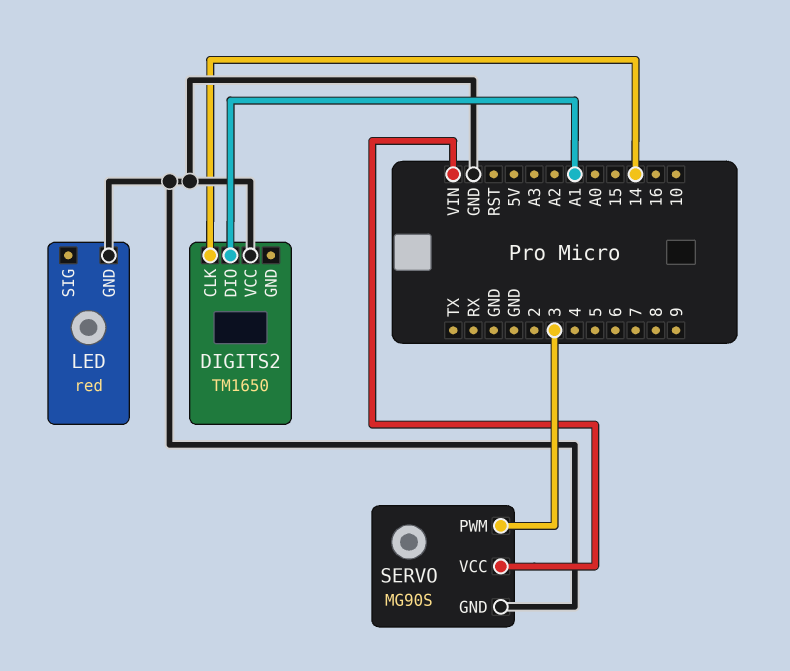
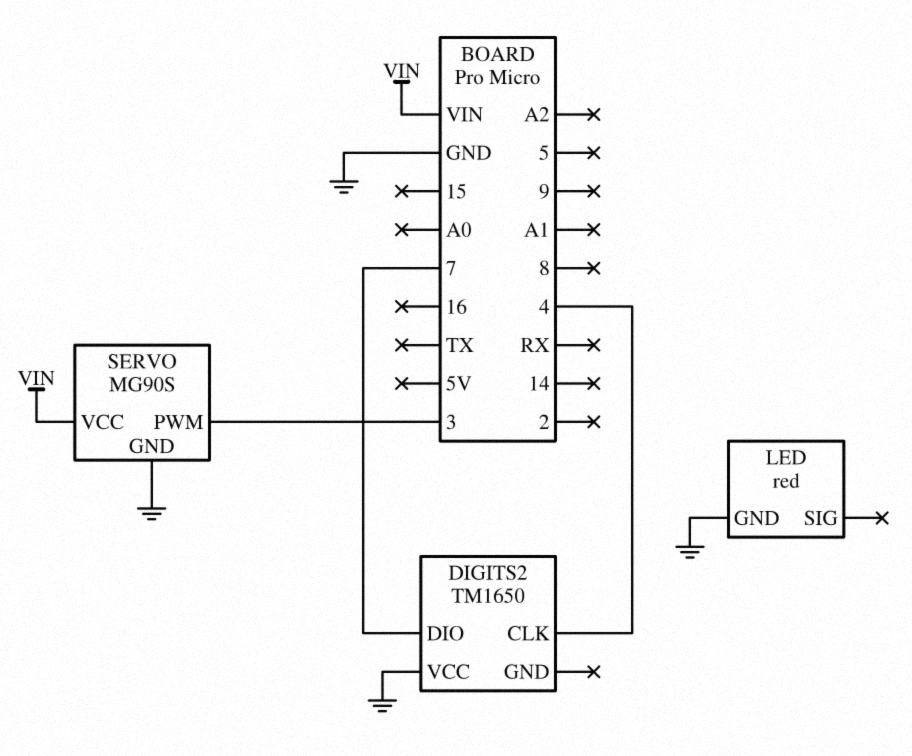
DIGITS2 pin CLK: 14 -> 4
DIGITS2 pin DIO: A1 -> 7

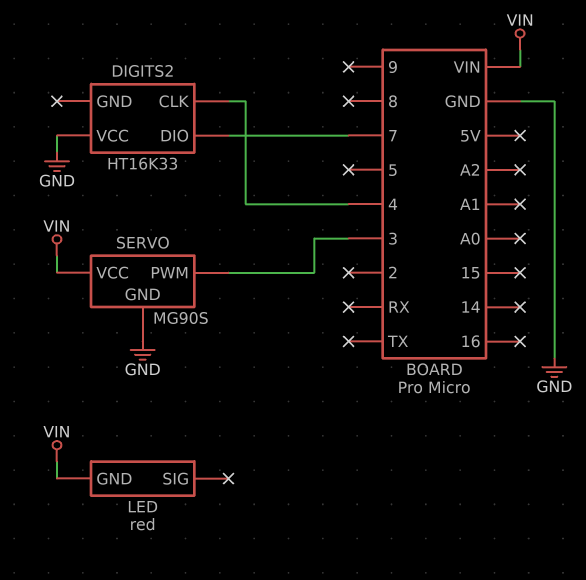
DIGITS2: TM1650 -> HT16K33
LED pin GND: GND -> VIN

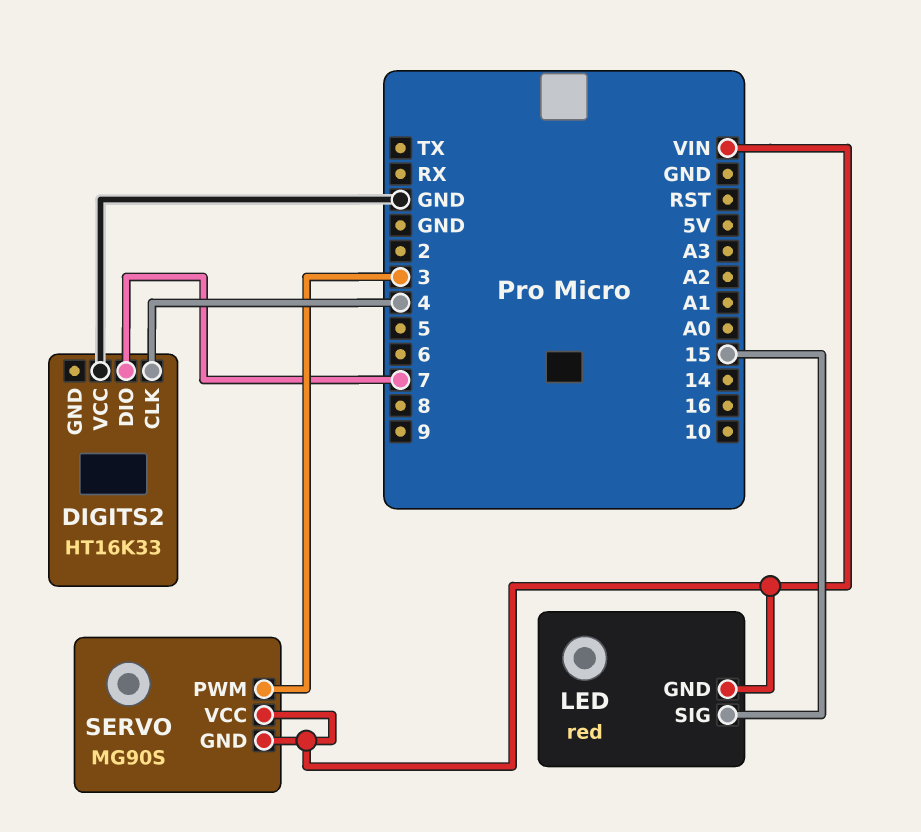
LED pin SIG: none -> 15
SERVO pin GND: GND -> VIN

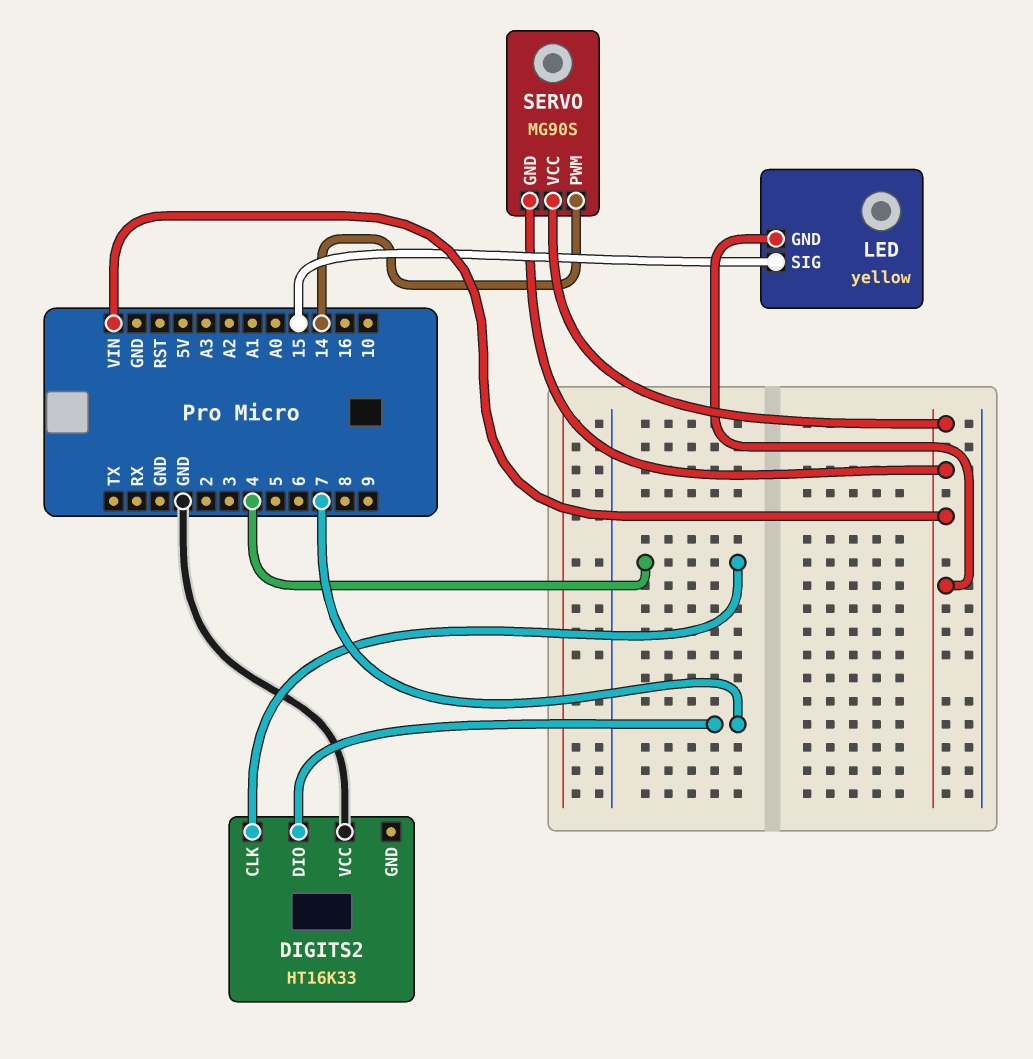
LED: red -> yellow
SERVO pin PWM: 3 -> 14

